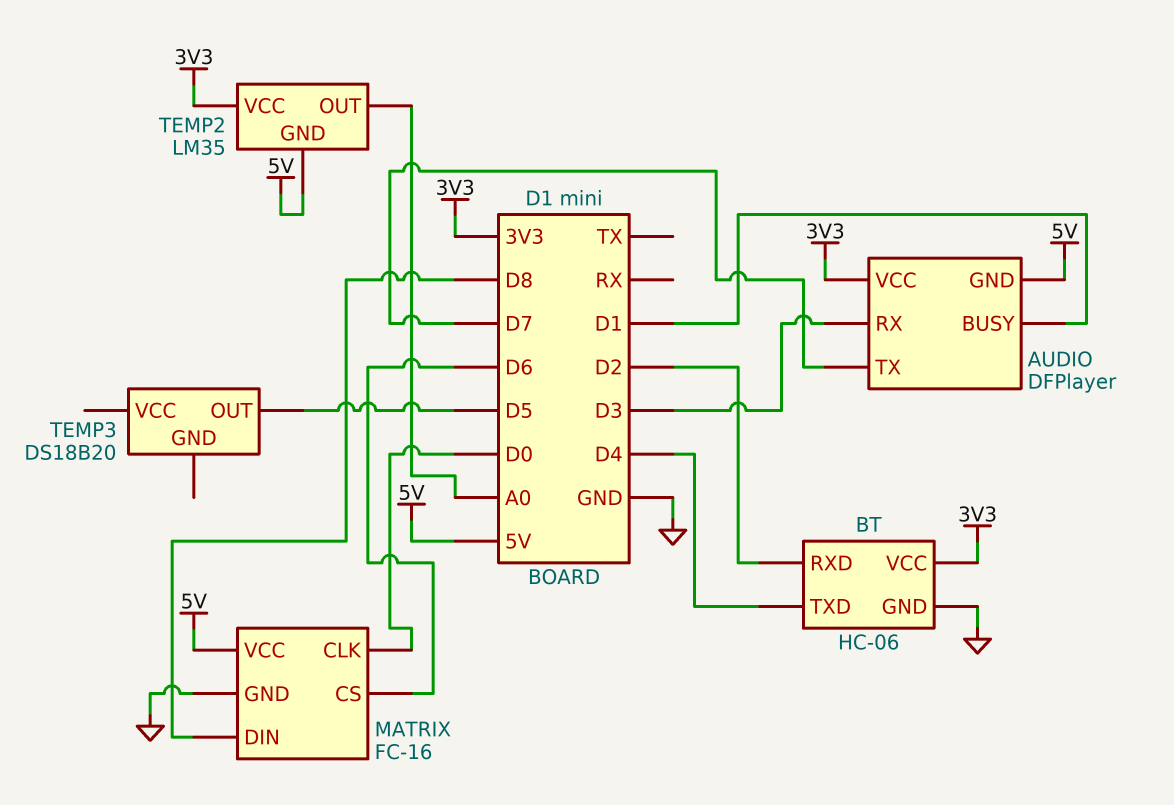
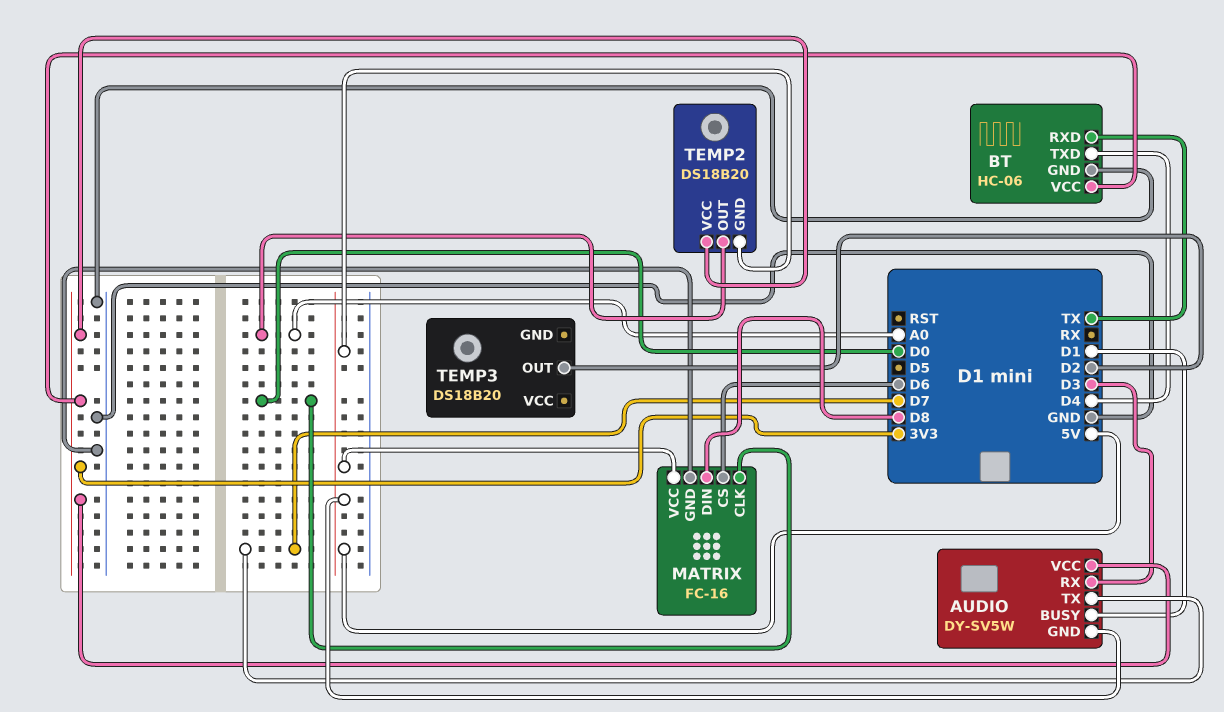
AUDIO: DFPlayer -> DY-SV5W
BT pin RXD: D2 -> TX
TEMP2: LM35 -> DS18B20
TEMP3 pin OUT: D5 -> D2

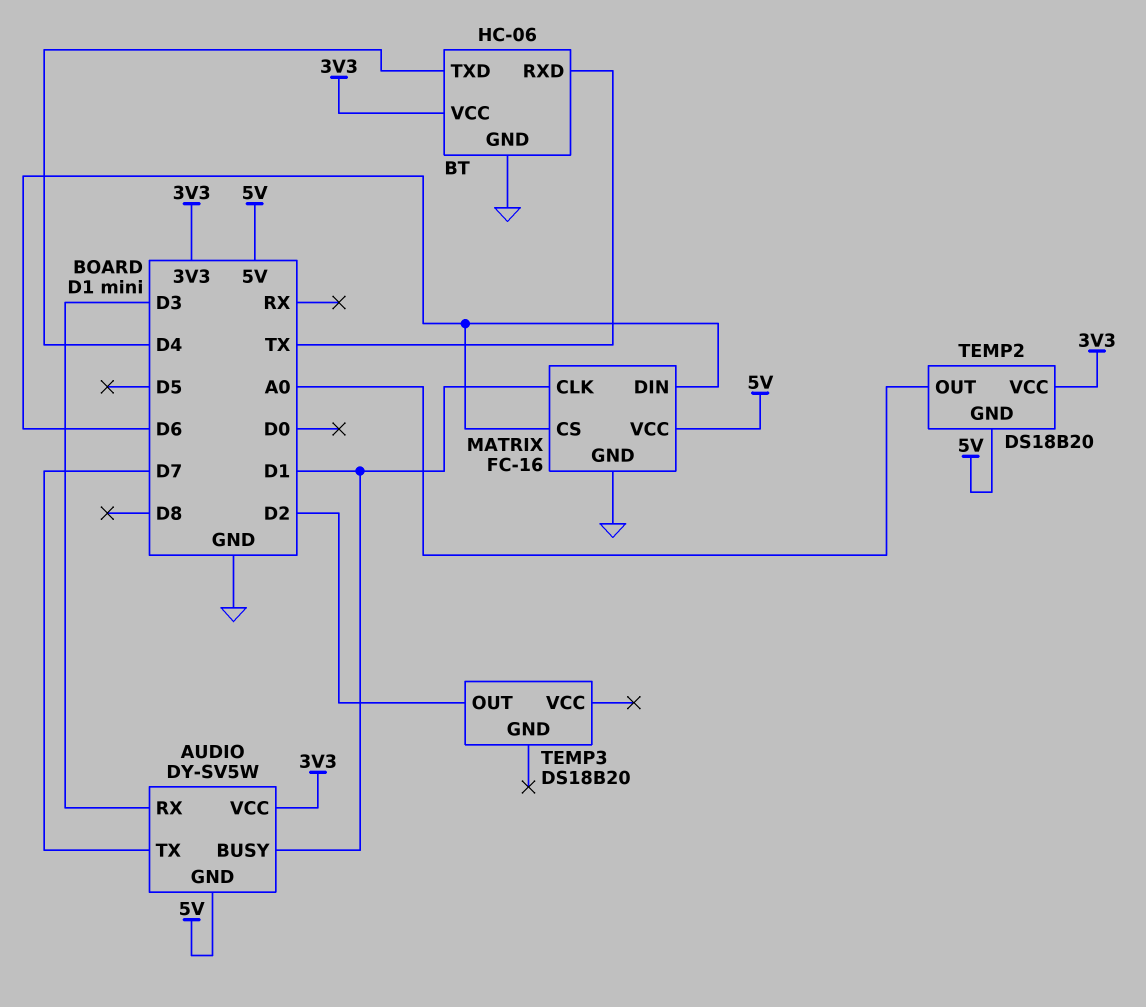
MATRIX pin CLK: D0 -> D1
MATRIX pin DIN: D8 -> D6

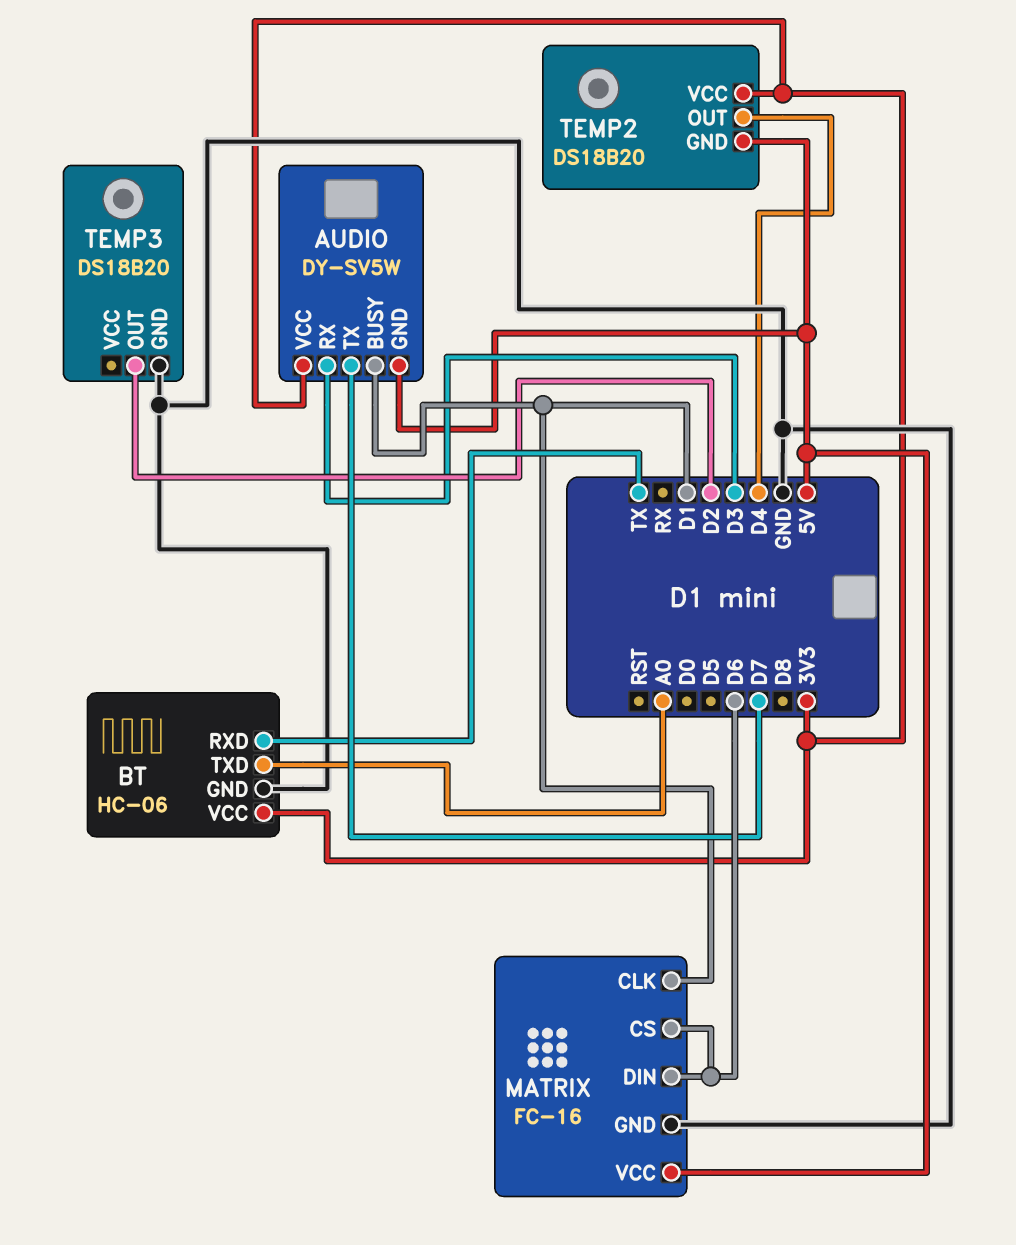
BT pin TXD: D4 -> A0
TEMP2 pin OUT: A0 -> D4
TEMP3 pin GND: none -> GND

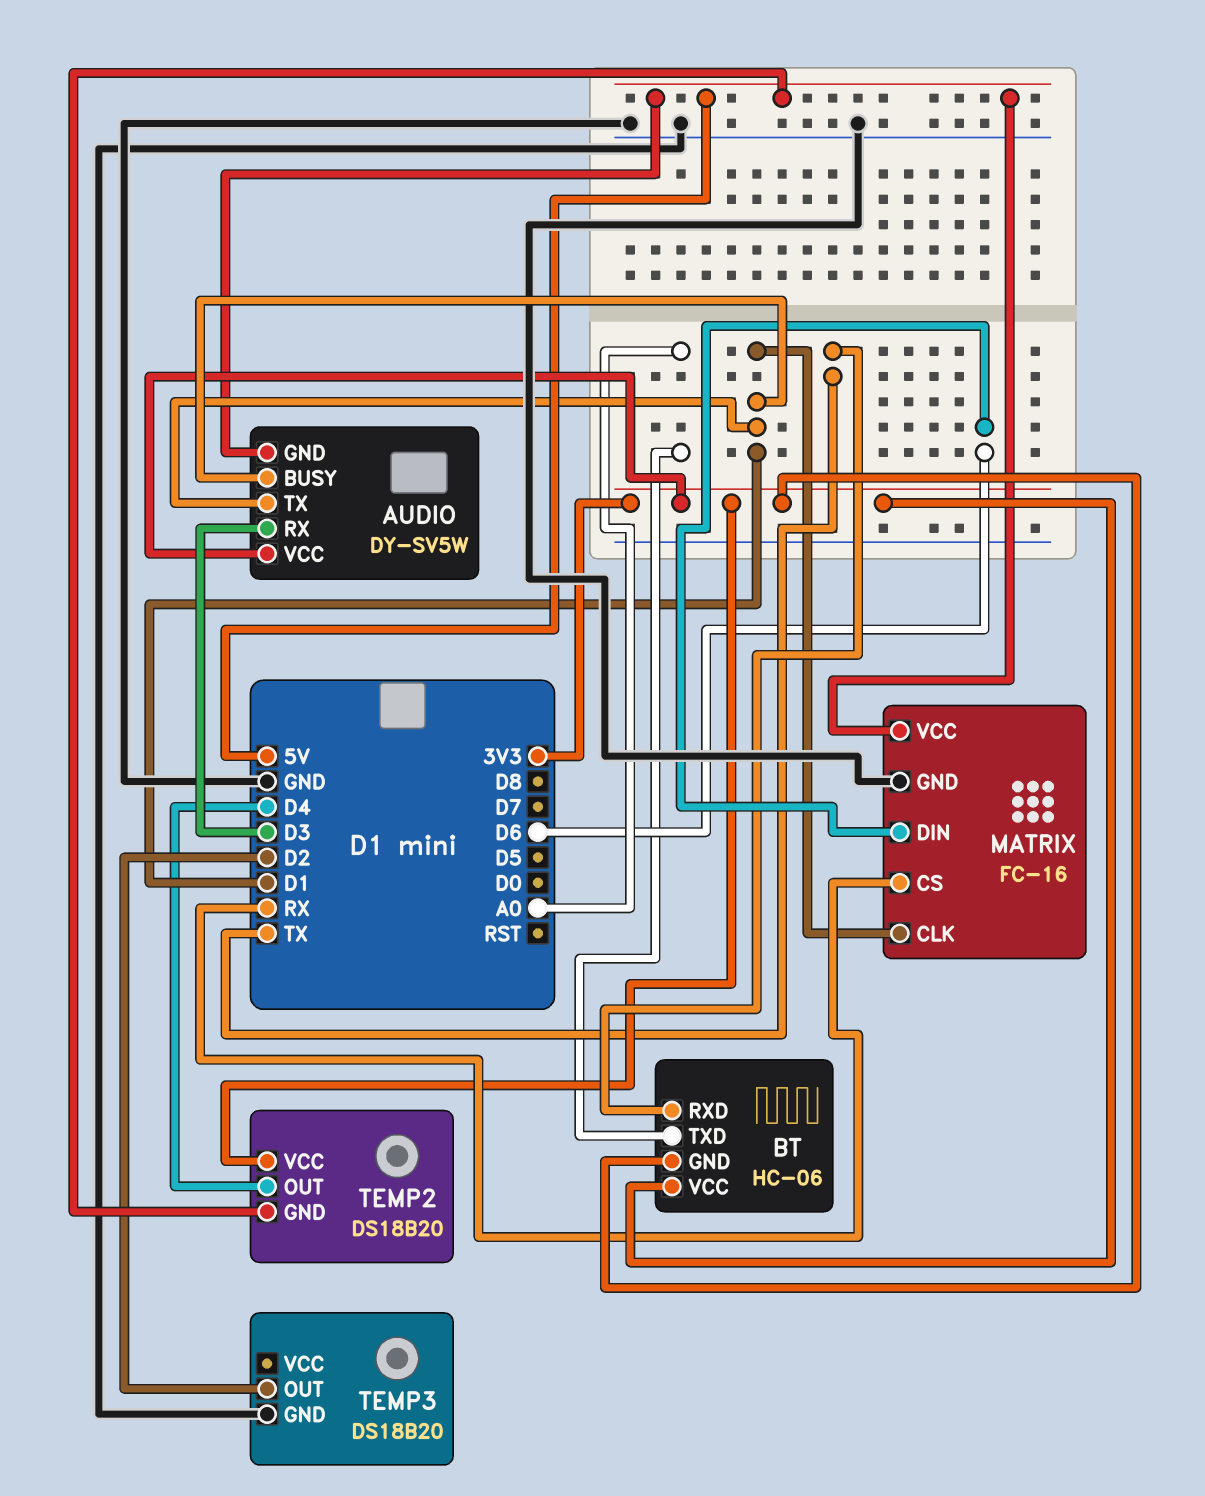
AUDIO pin TX: D7 -> D1
BT pin GND: GND -> 3V3
MATRIX pin CS: D6 -> RX

